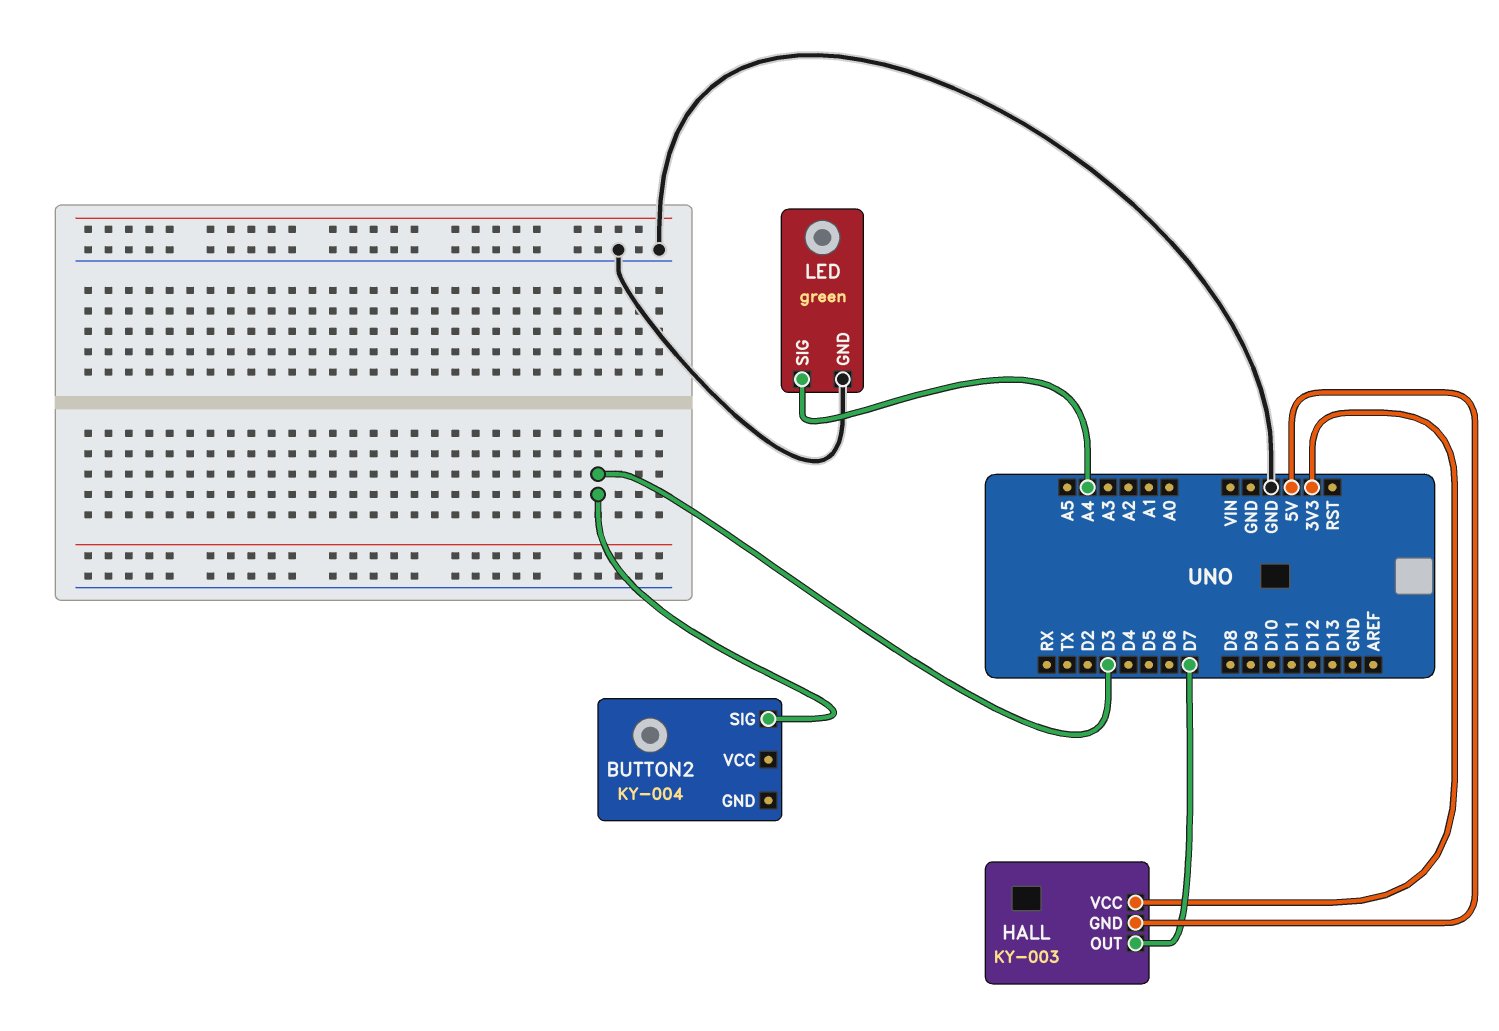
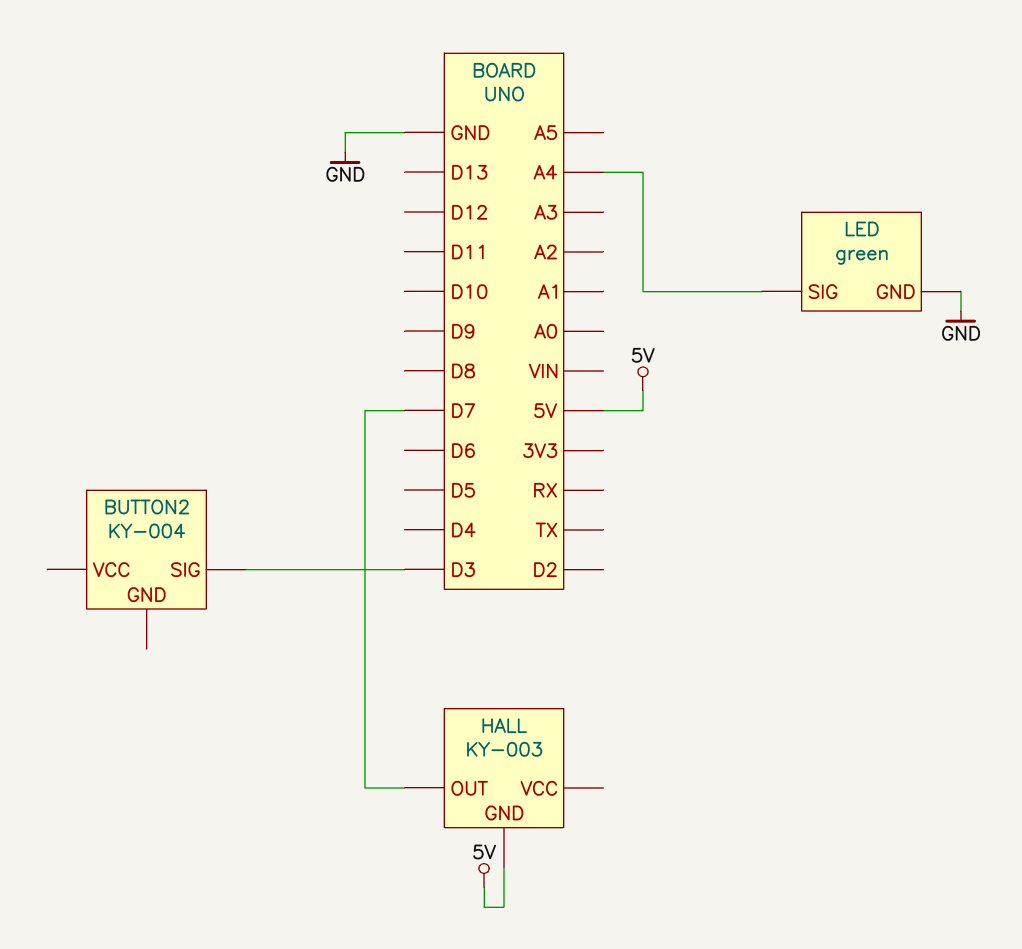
HALL pin VCC: 3V3 -> none

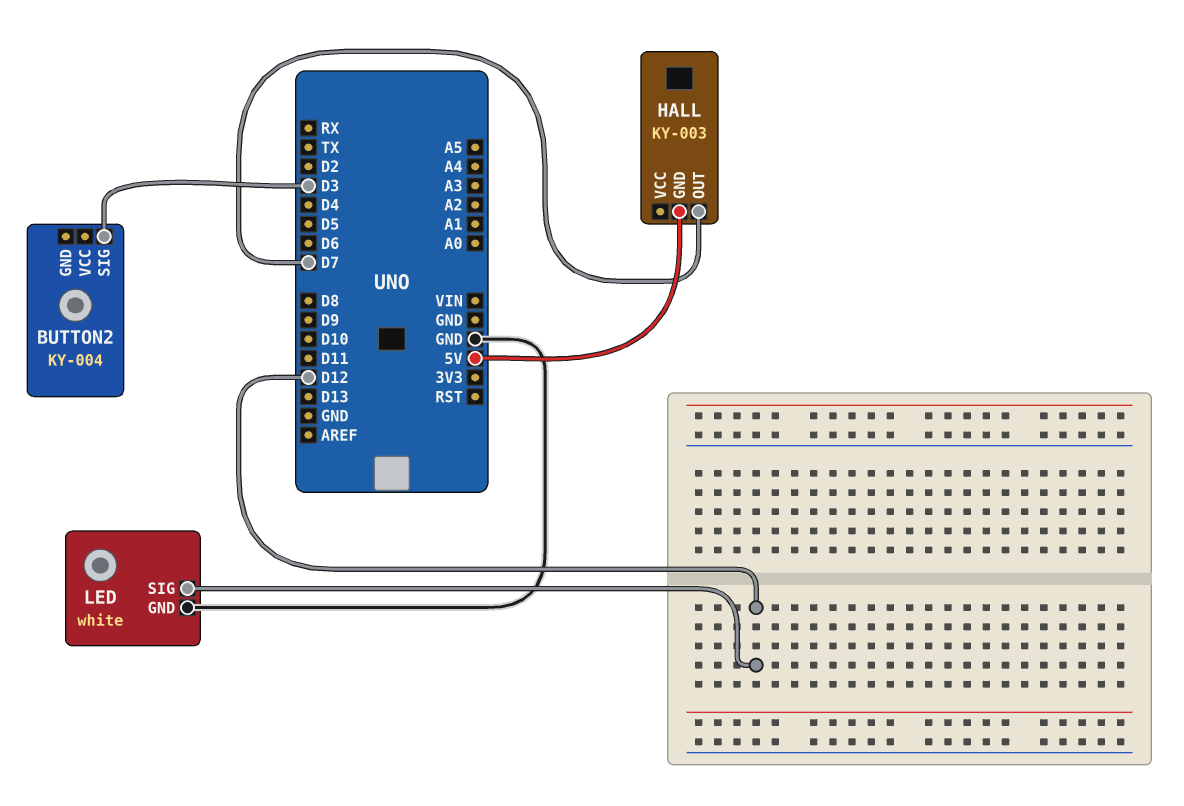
LED: green -> white
LED pin SIG: A4 -> D12

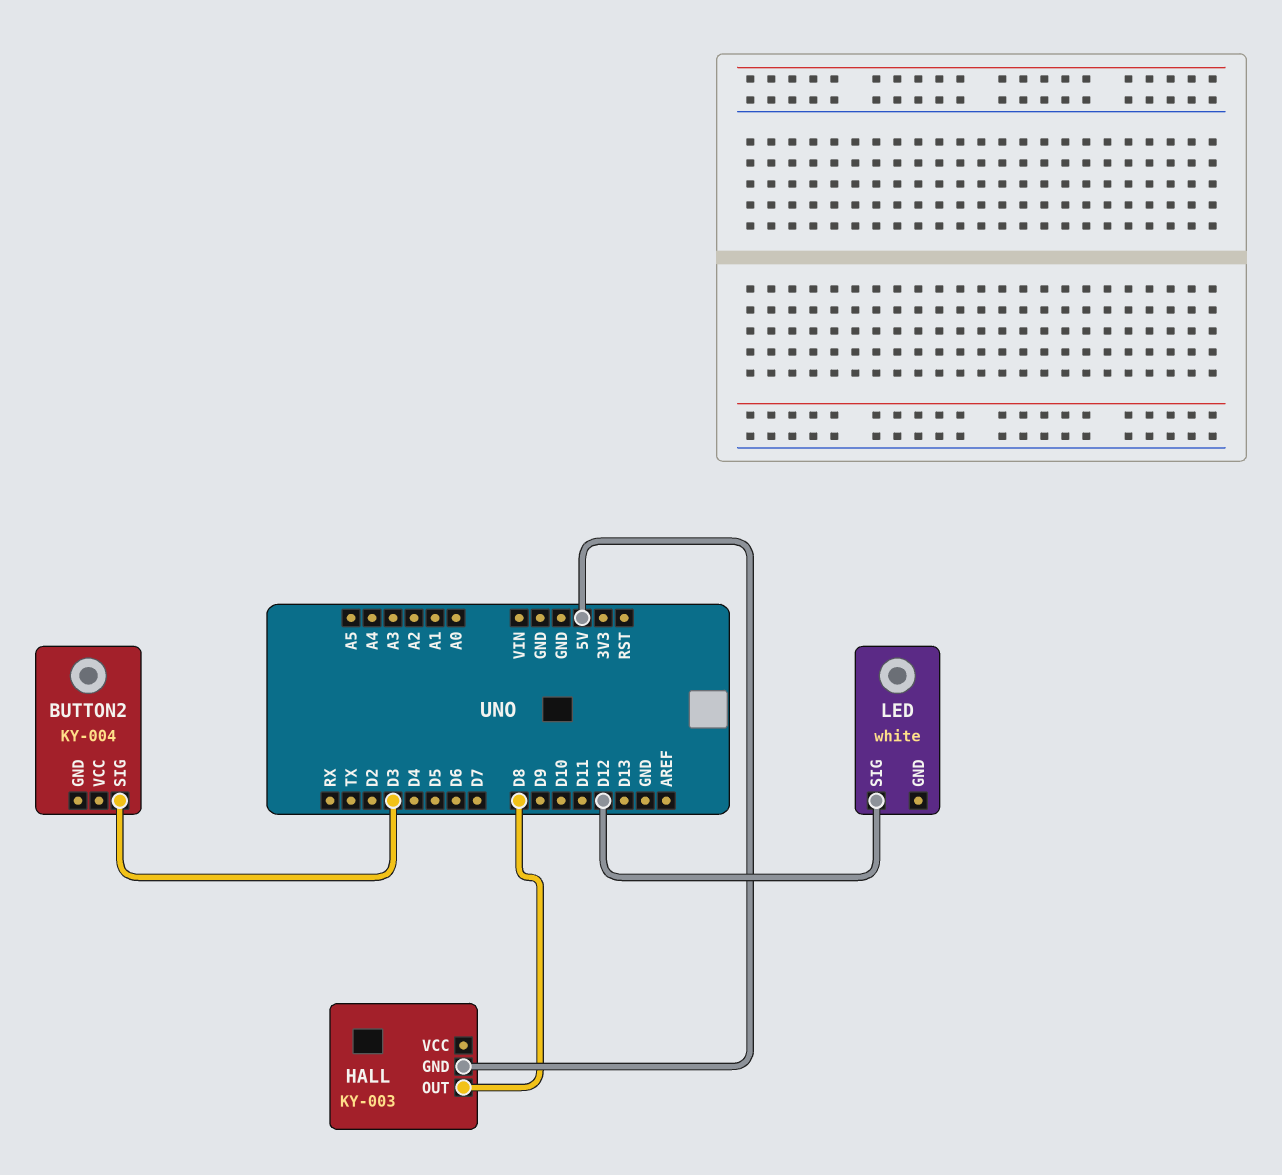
HALL pin OUT: D7 -> D8
LED pin GND: GND -> none

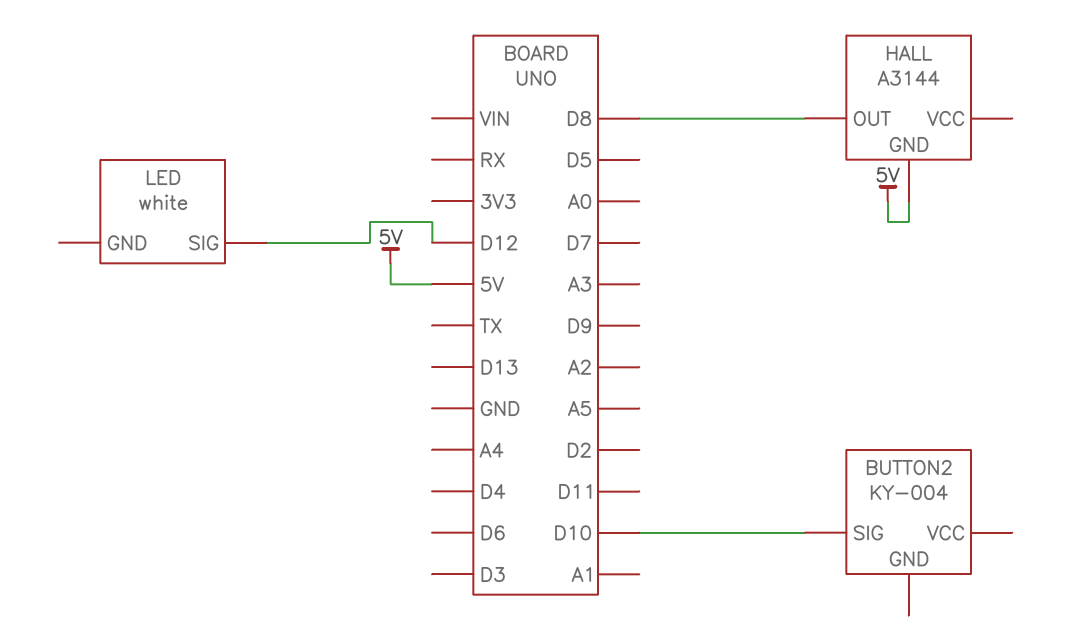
BUTTON2 pin SIG: D3 -> D10
HALL: KY-003 -> A3144

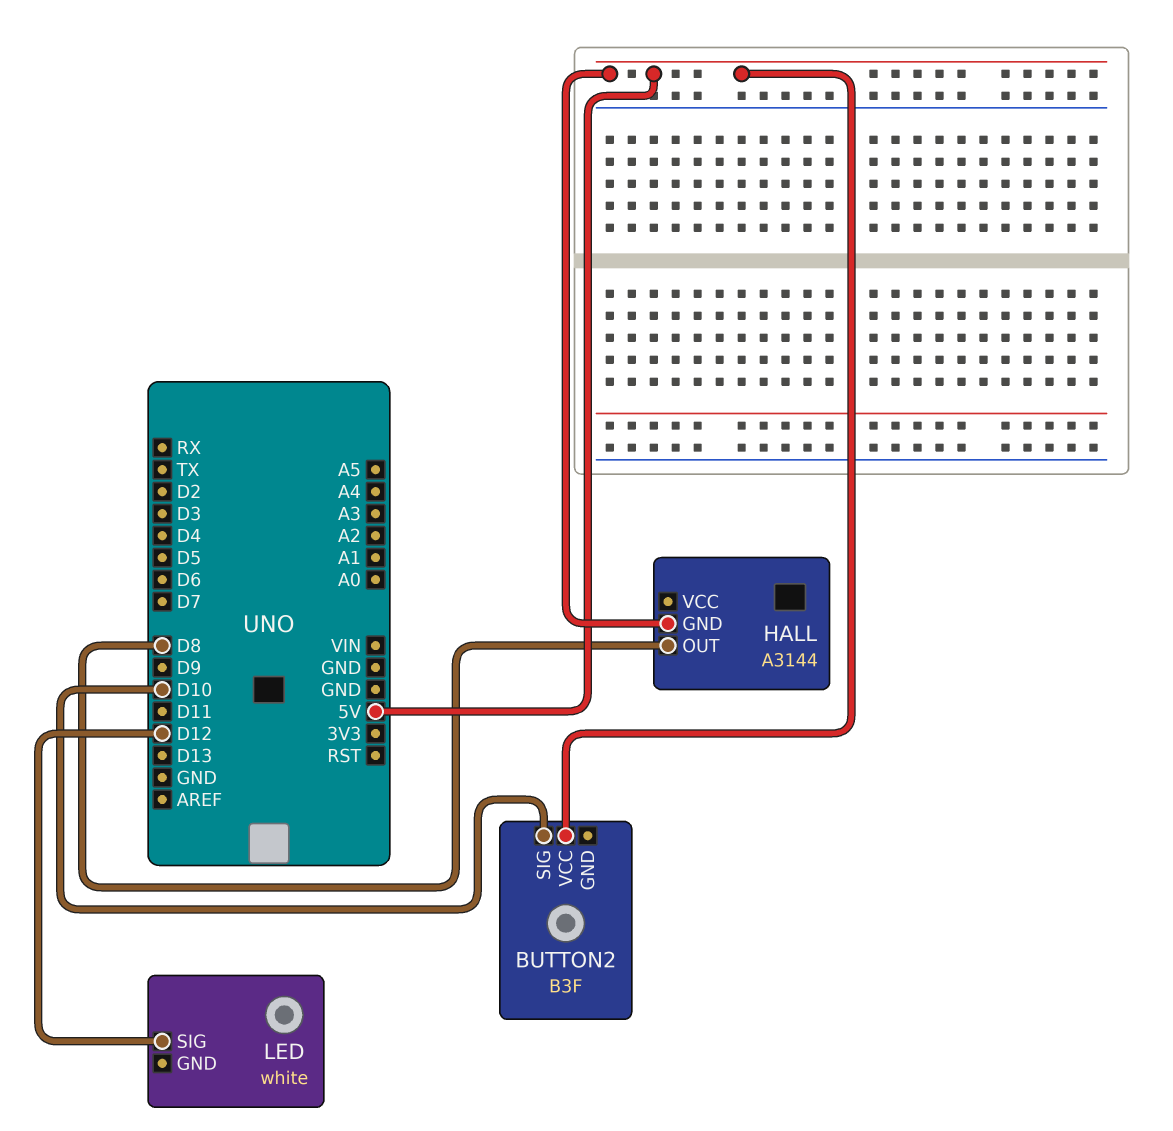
BUTTON2: KY-004 -> B3F
BUTTON2 pin VCC: none -> 5V

